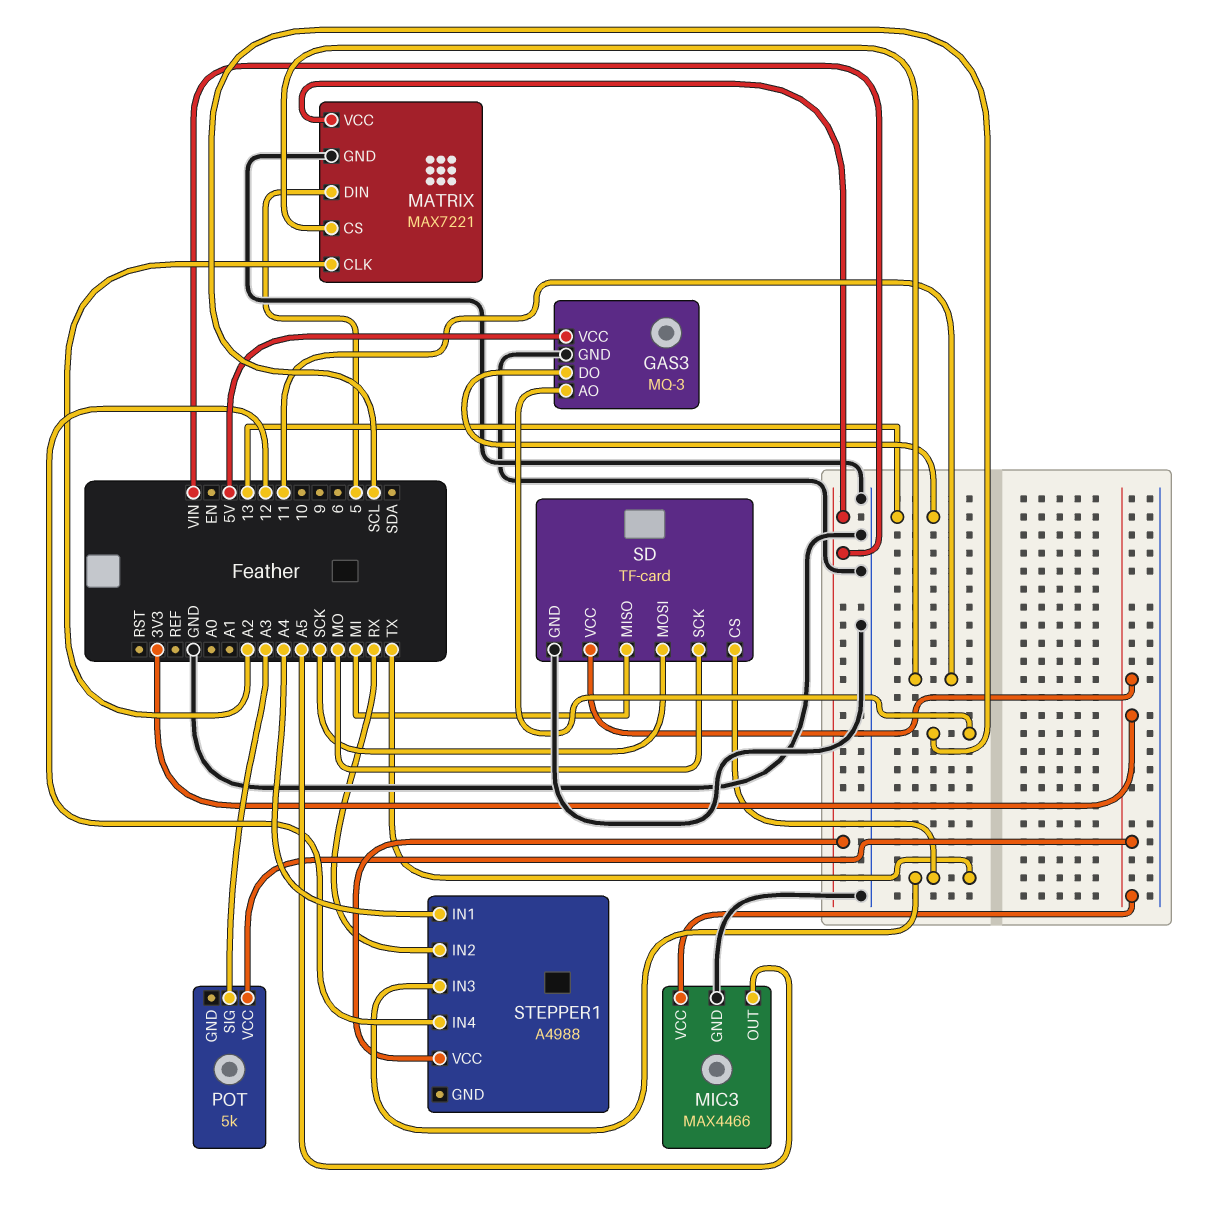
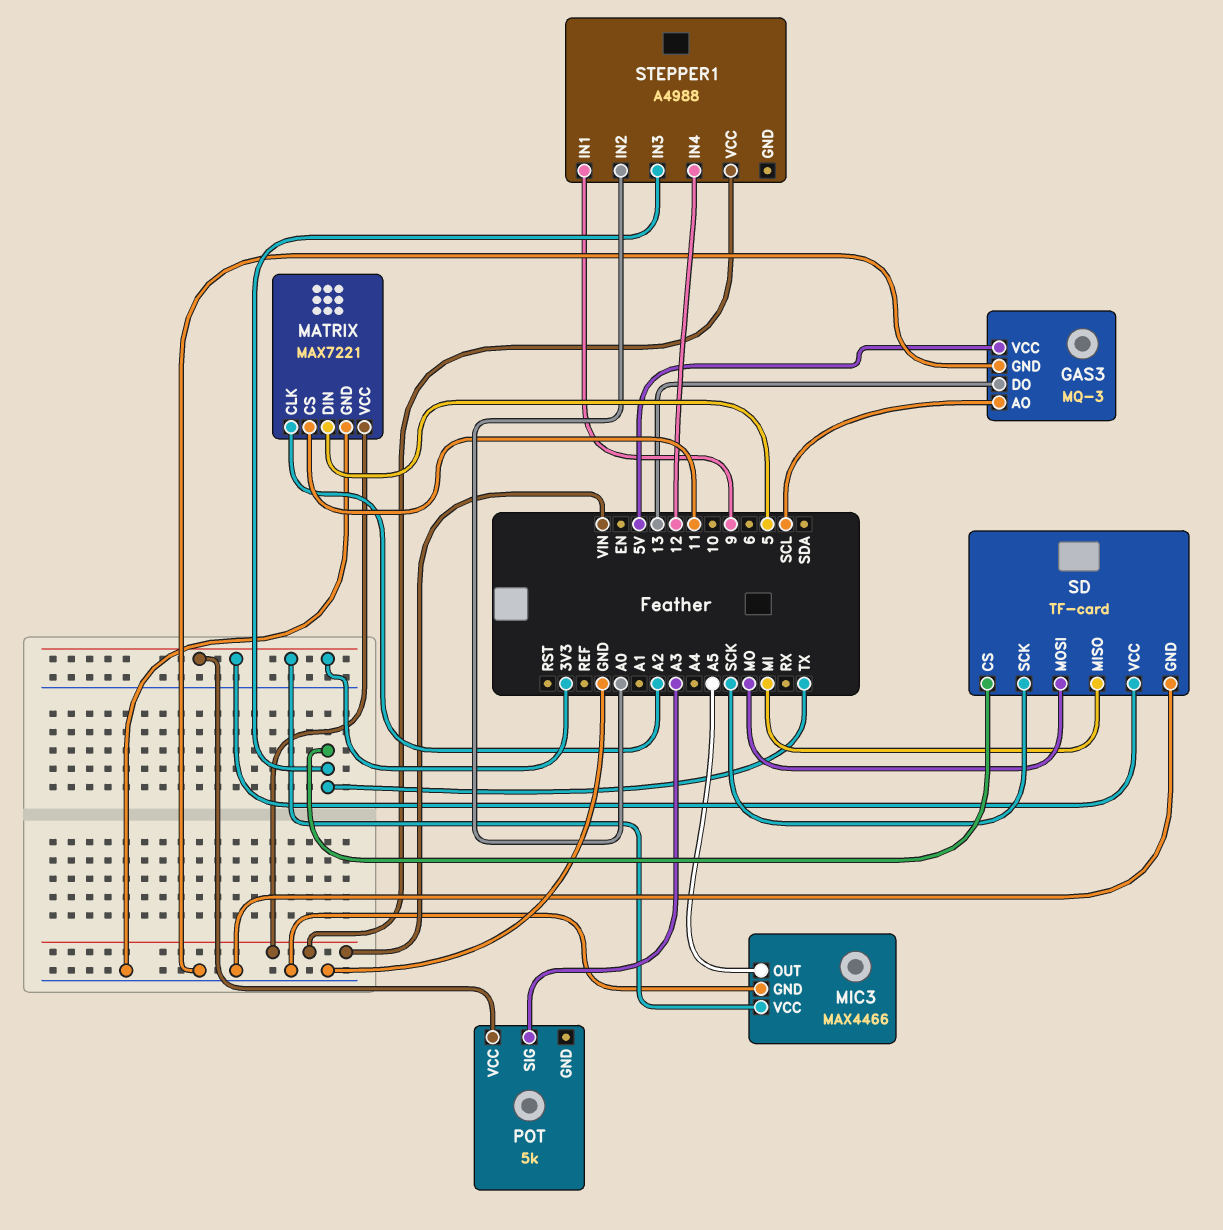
SD pin MOSI: SCK -> MO
SD pin SCK: MO -> SCK
STEPPER1 pin IN1: A4 -> 9
STEPPER1 pin IN2: RX -> A0

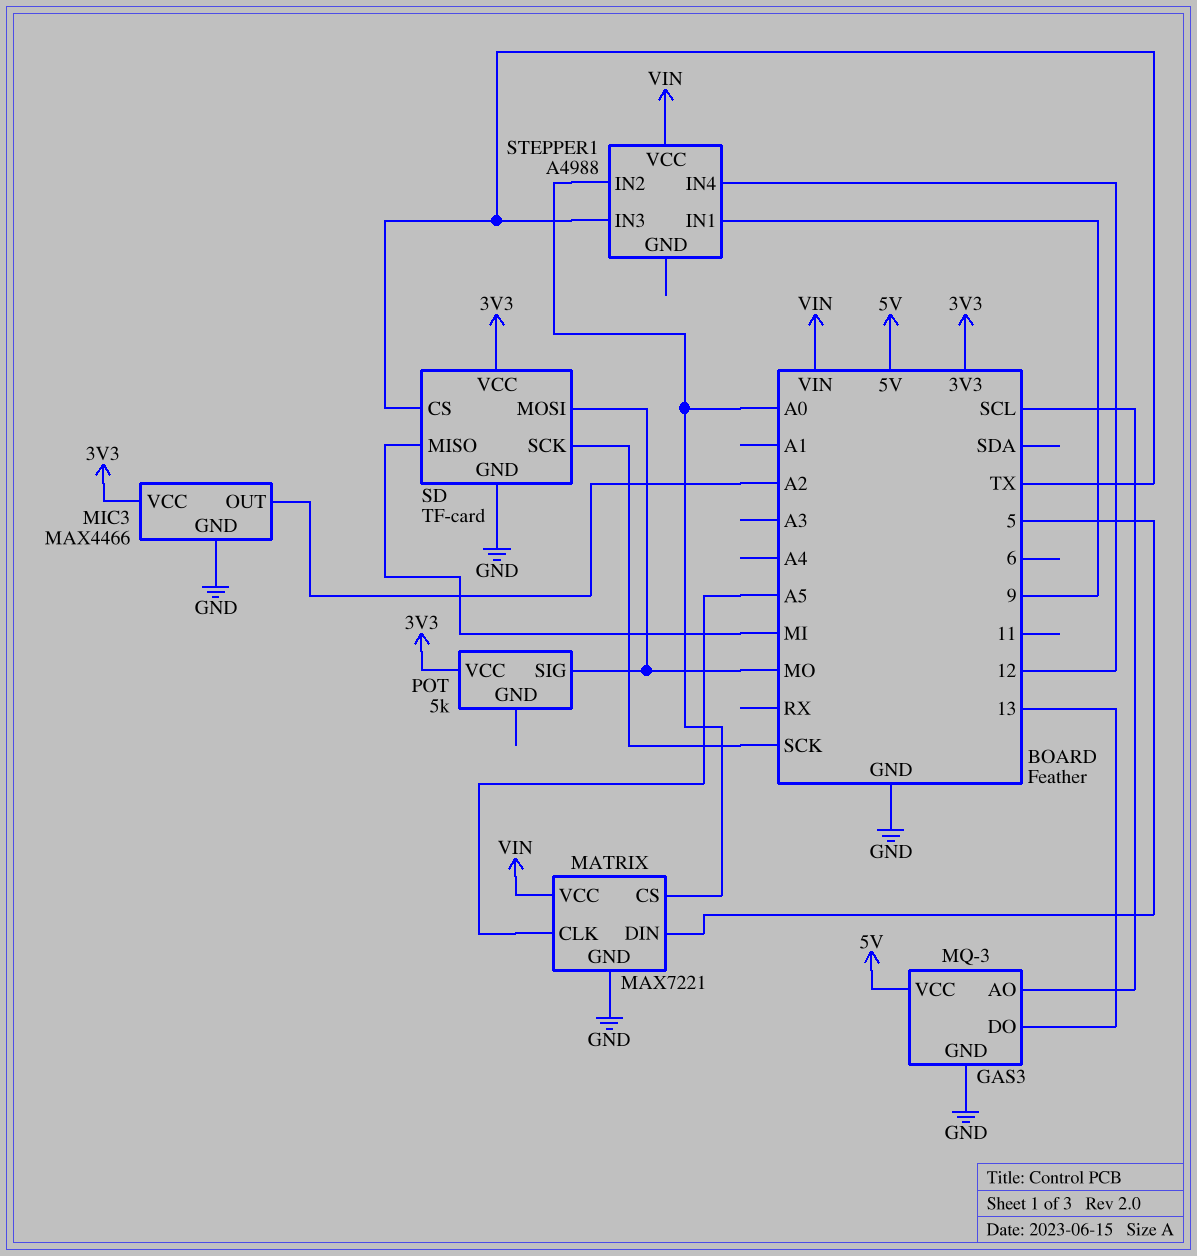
MATRIX pin CLK: A2 -> A5
MATRIX pin CS: 11 -> A0
MIC3 pin OUT: A5 -> A2
POT pin SIG: A3 -> MO

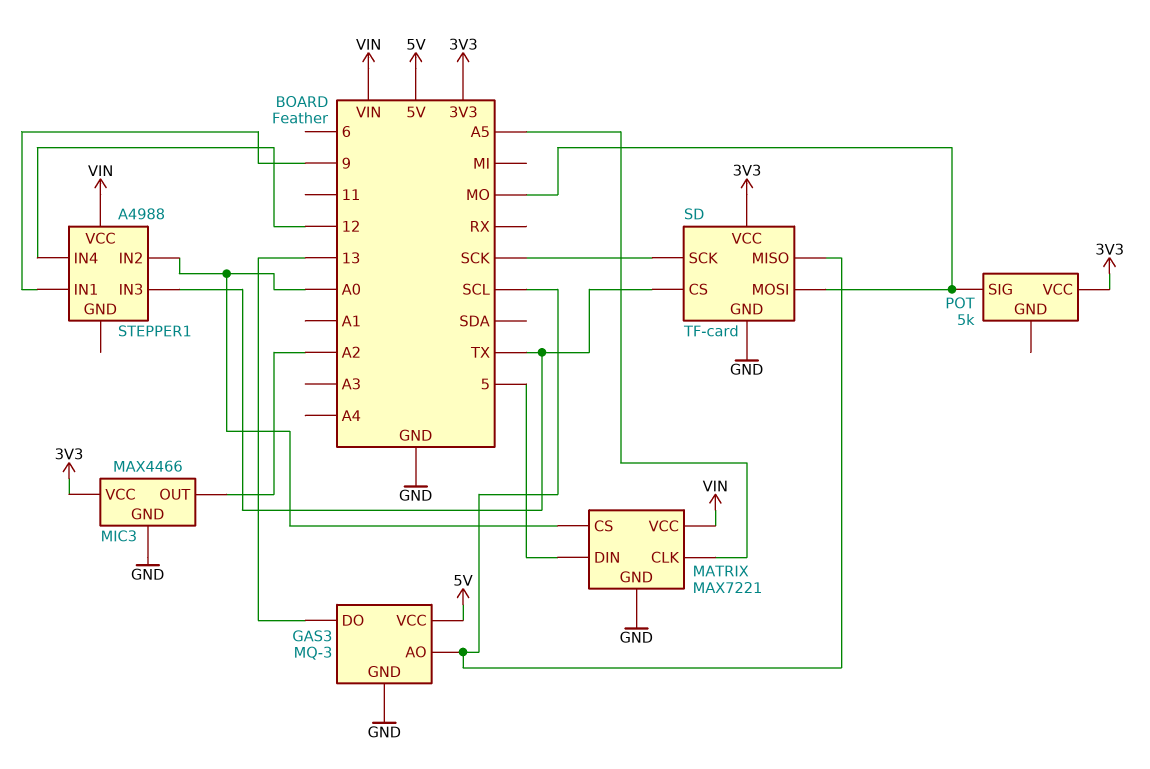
SD pin MISO: MI -> SCL

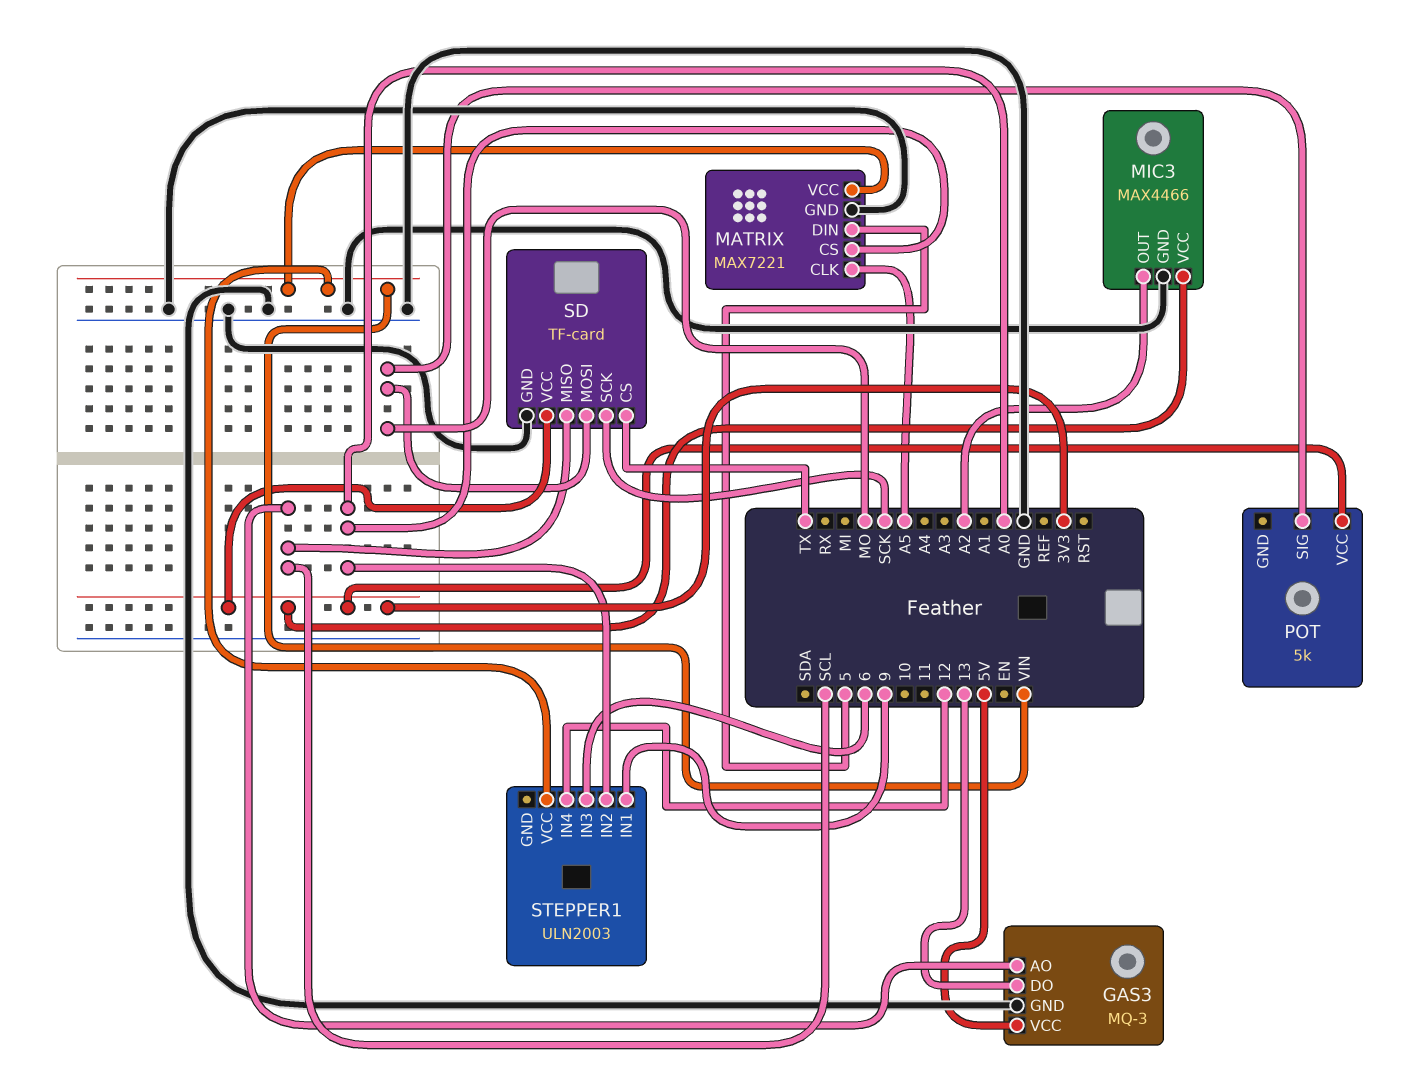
STEPPER1: A4988 -> ULN2003
STEPPER1 pin IN3: TX -> 6

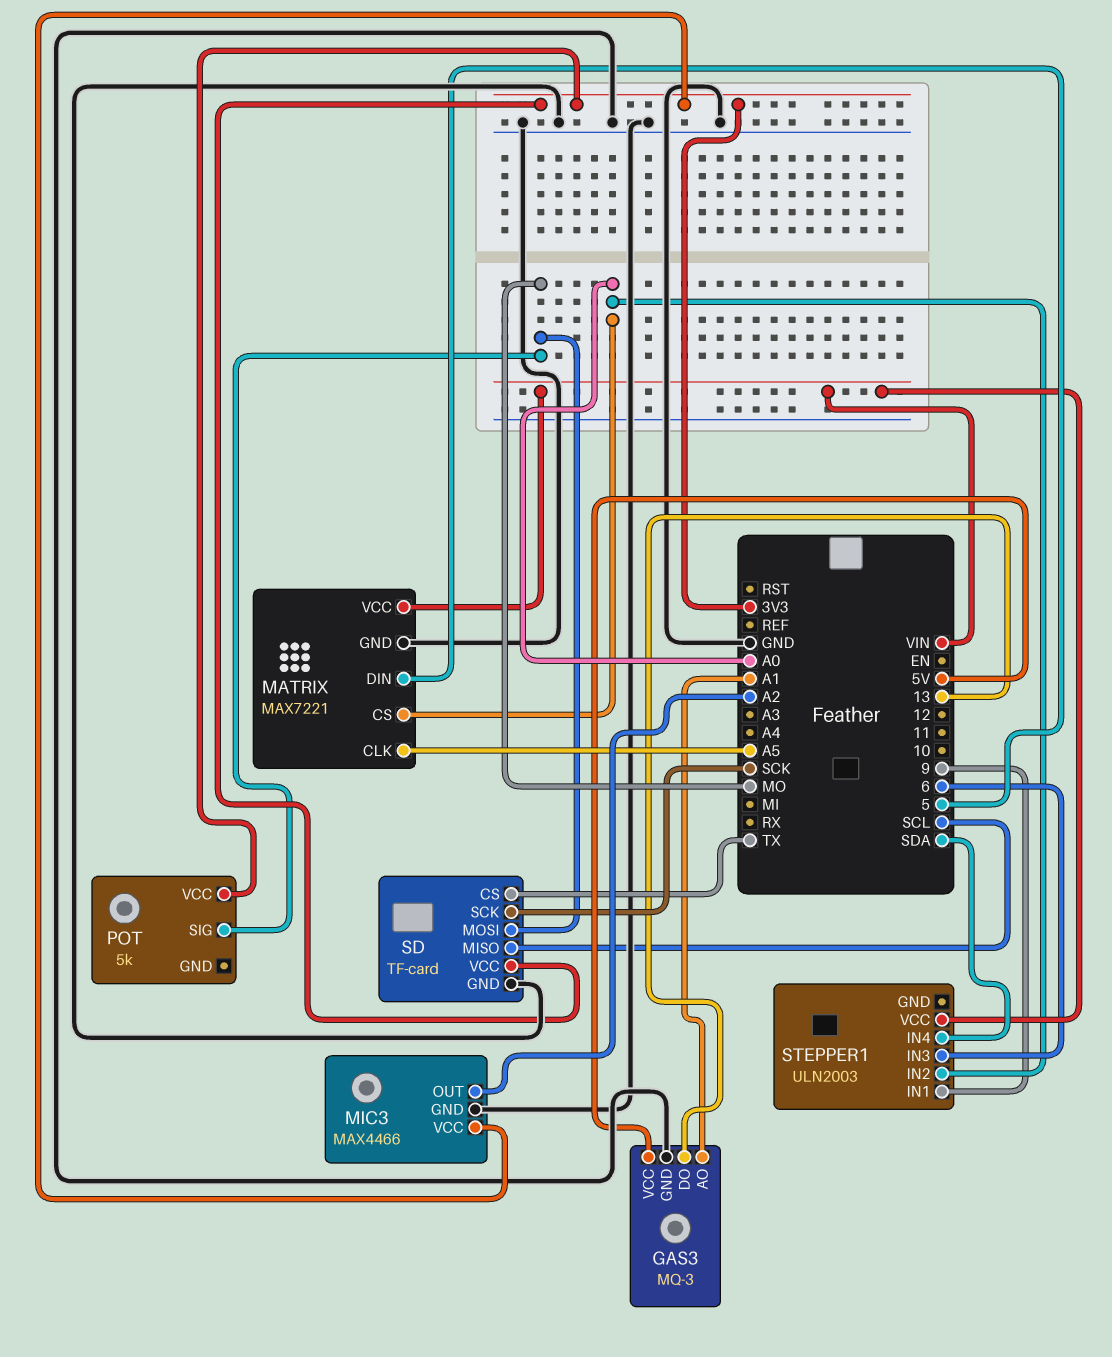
GAS3 pin AO: SCL -> A1
STEPPER1 pin IN4: 12 -> SDA

